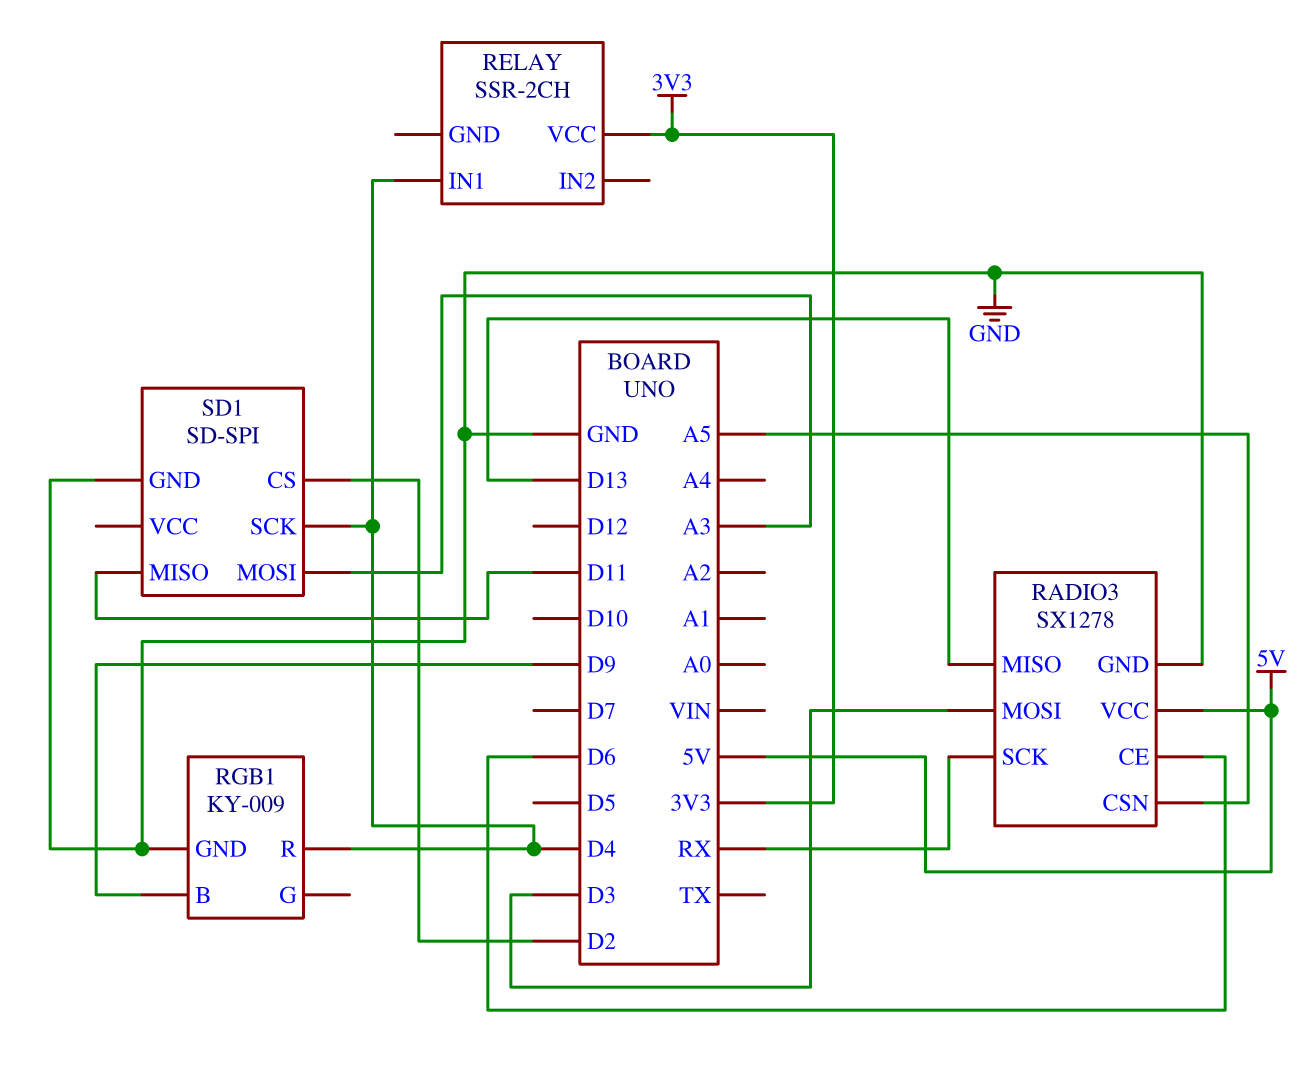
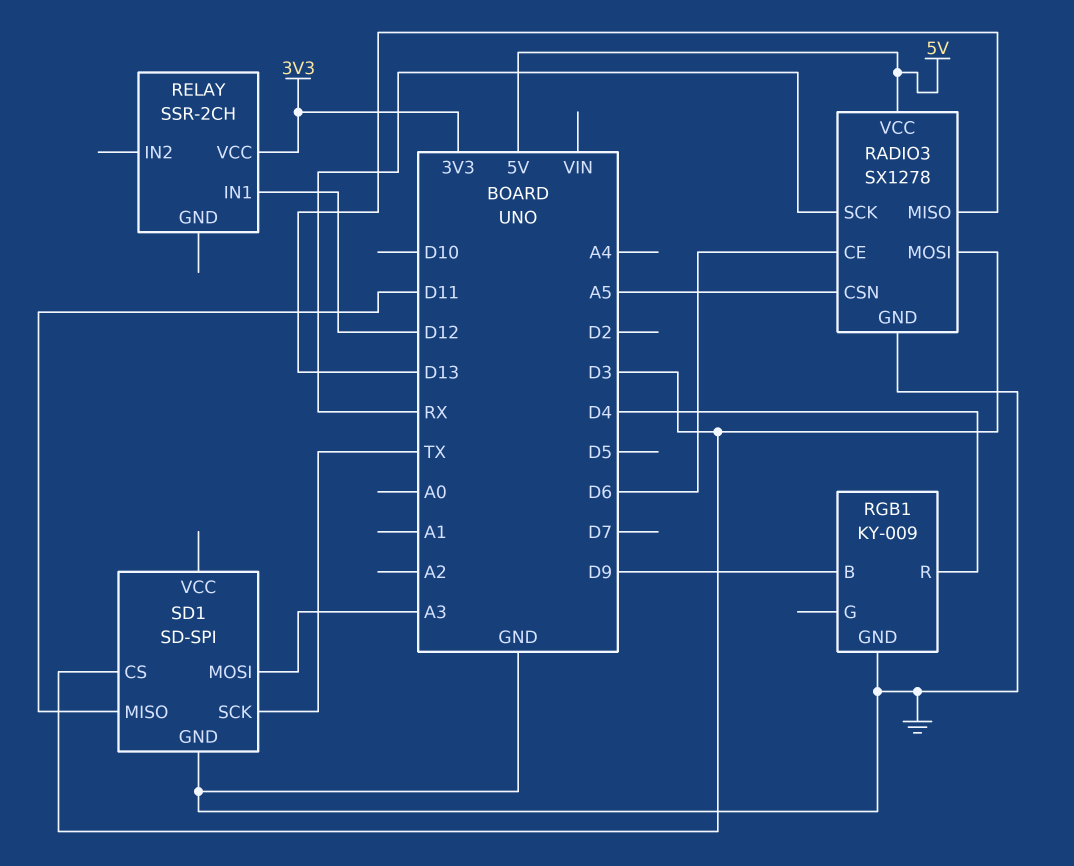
RELAY pin IN1: D4 -> D12
SD1 pin CS: D2 -> D3
SD1 pin SCK: D4 -> TX

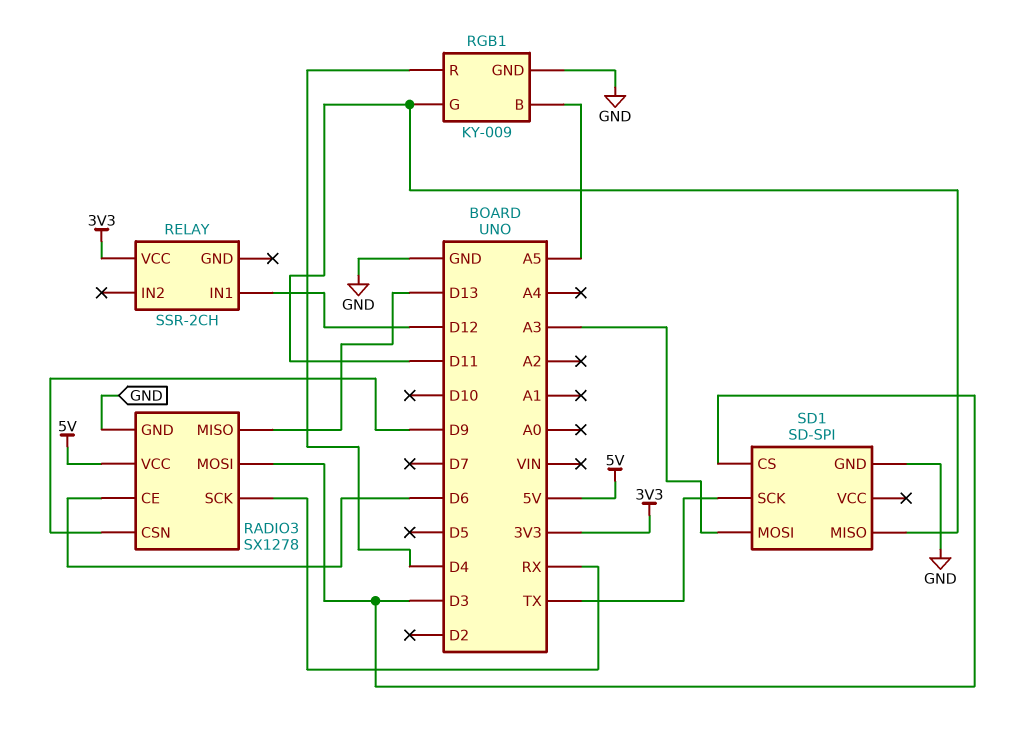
RADIO3 pin CSN: A5 -> D9
RGB1 pin B: D9 -> A5
RGB1 pin G: none -> D11

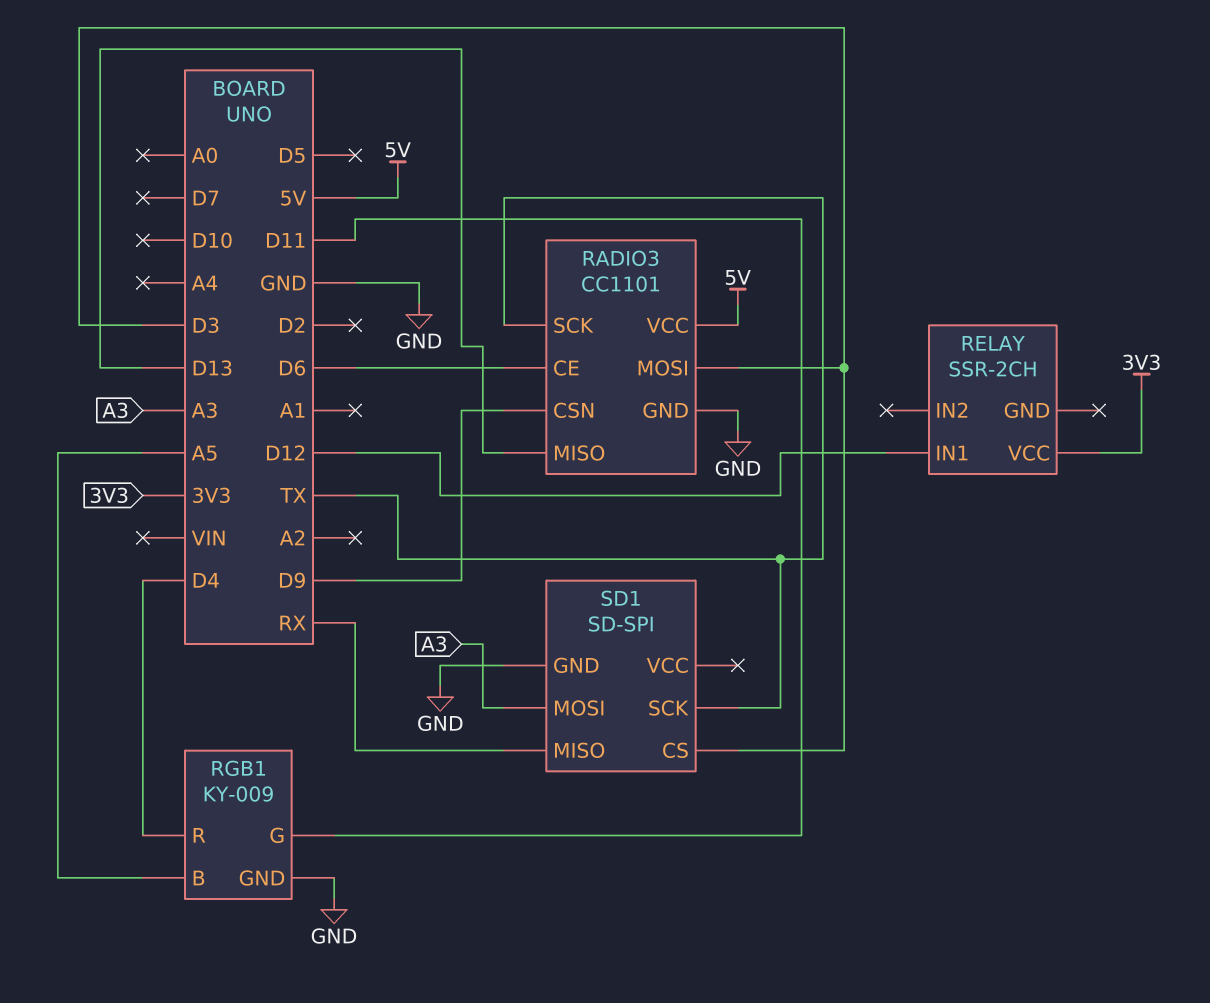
RADIO3: SX1278 -> CC1101
RADIO3 pin SCK: RX -> TX
SD1 pin MISO: D11 -> RX

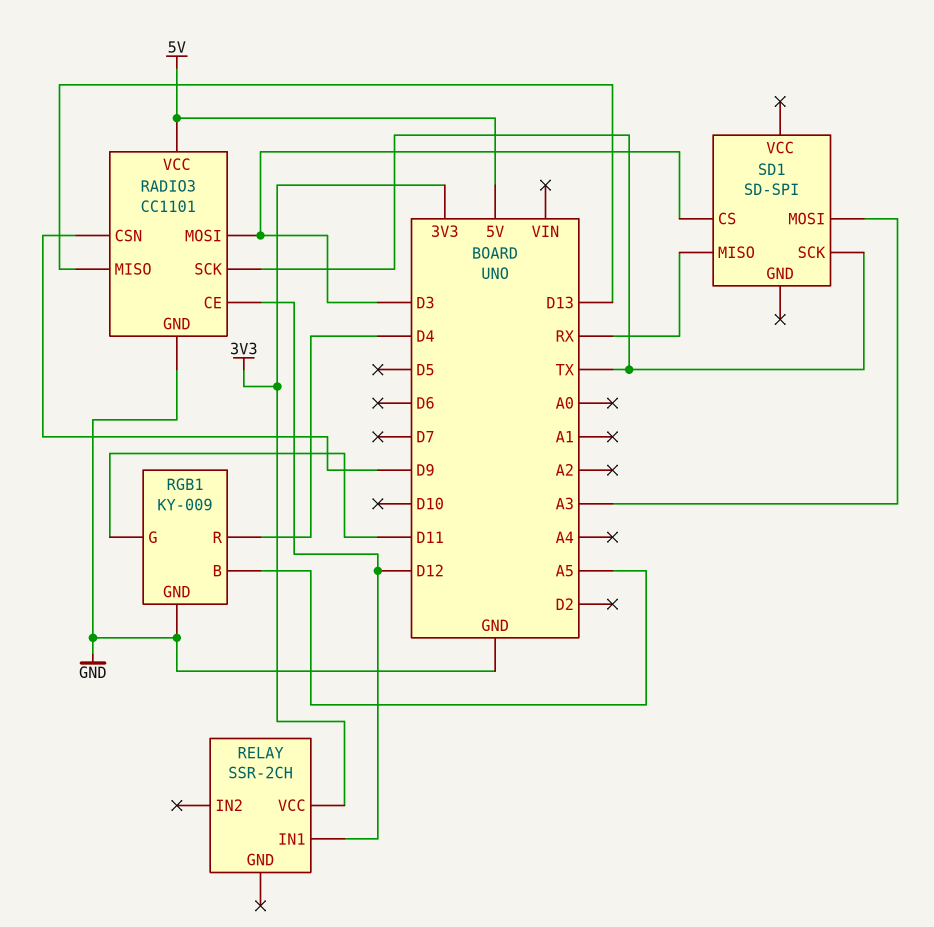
RADIO3 pin CE: D6 -> D12
SD1 pin GND: GND -> none

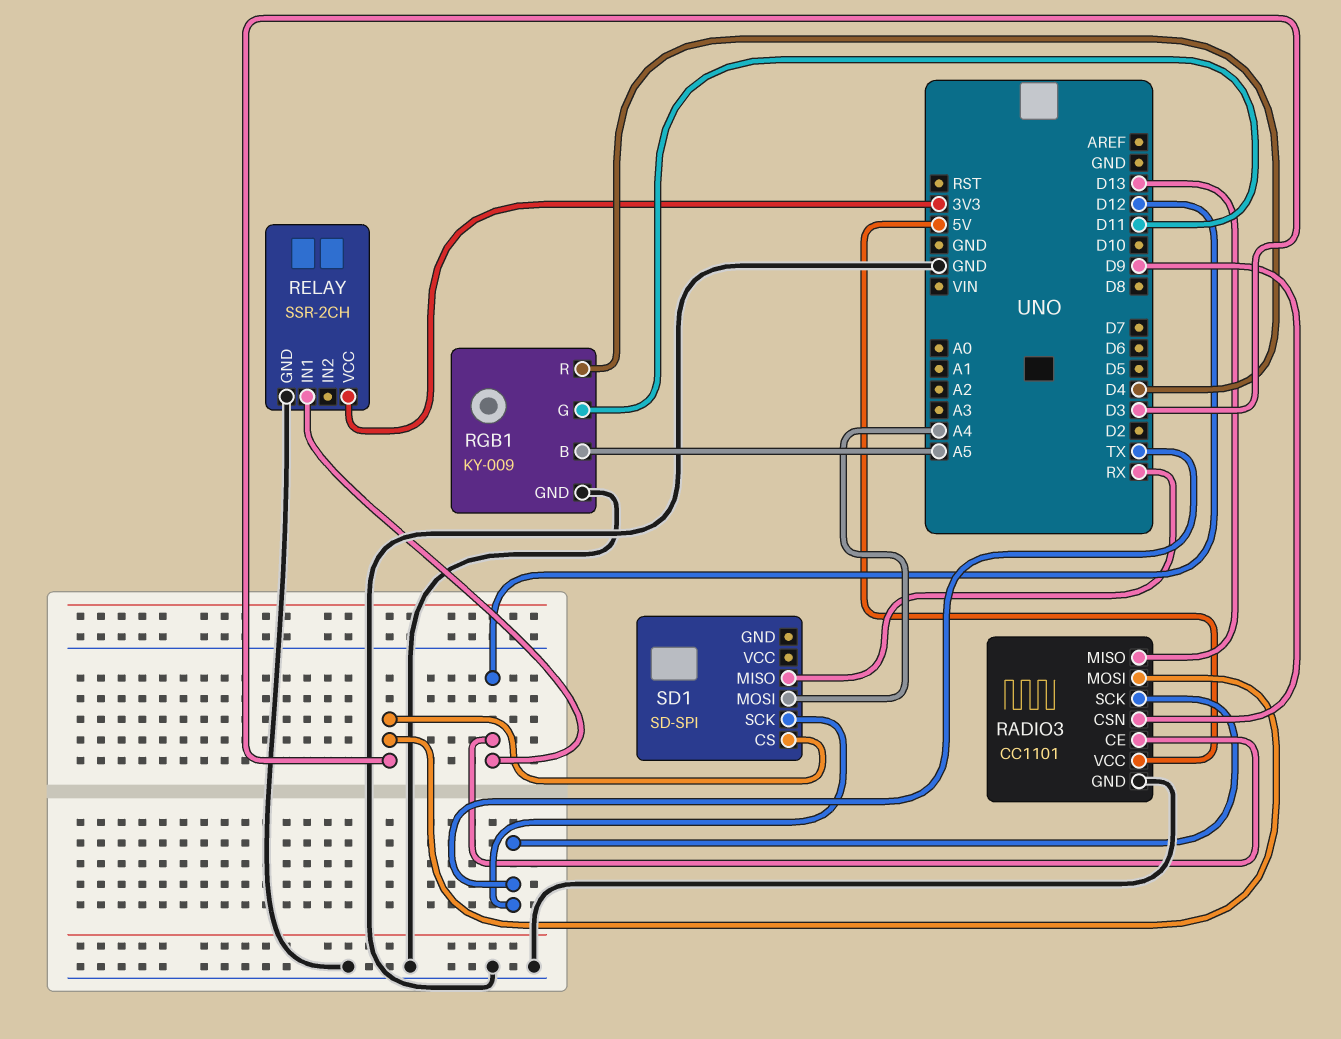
RELAY pin GND: none -> GND
SD1 pin MOSI: A3 -> A4

